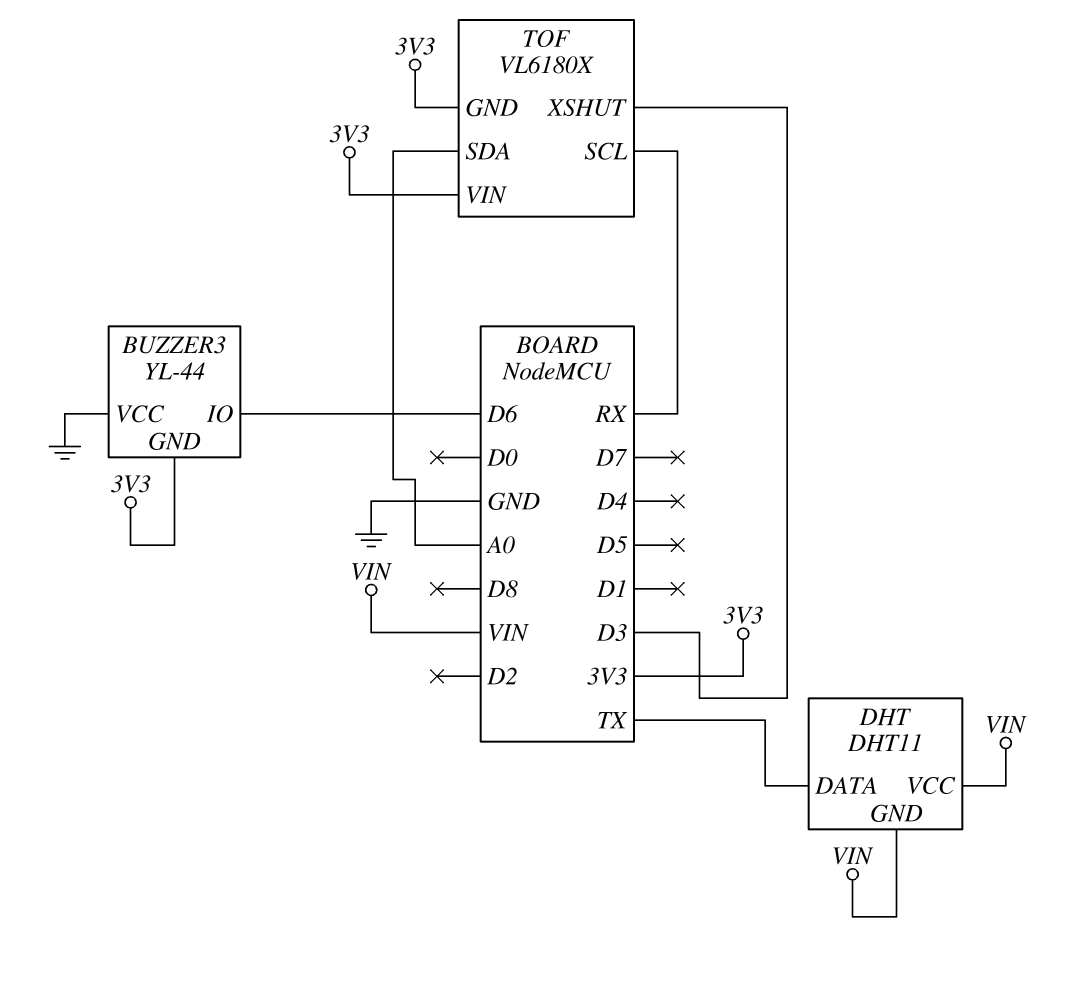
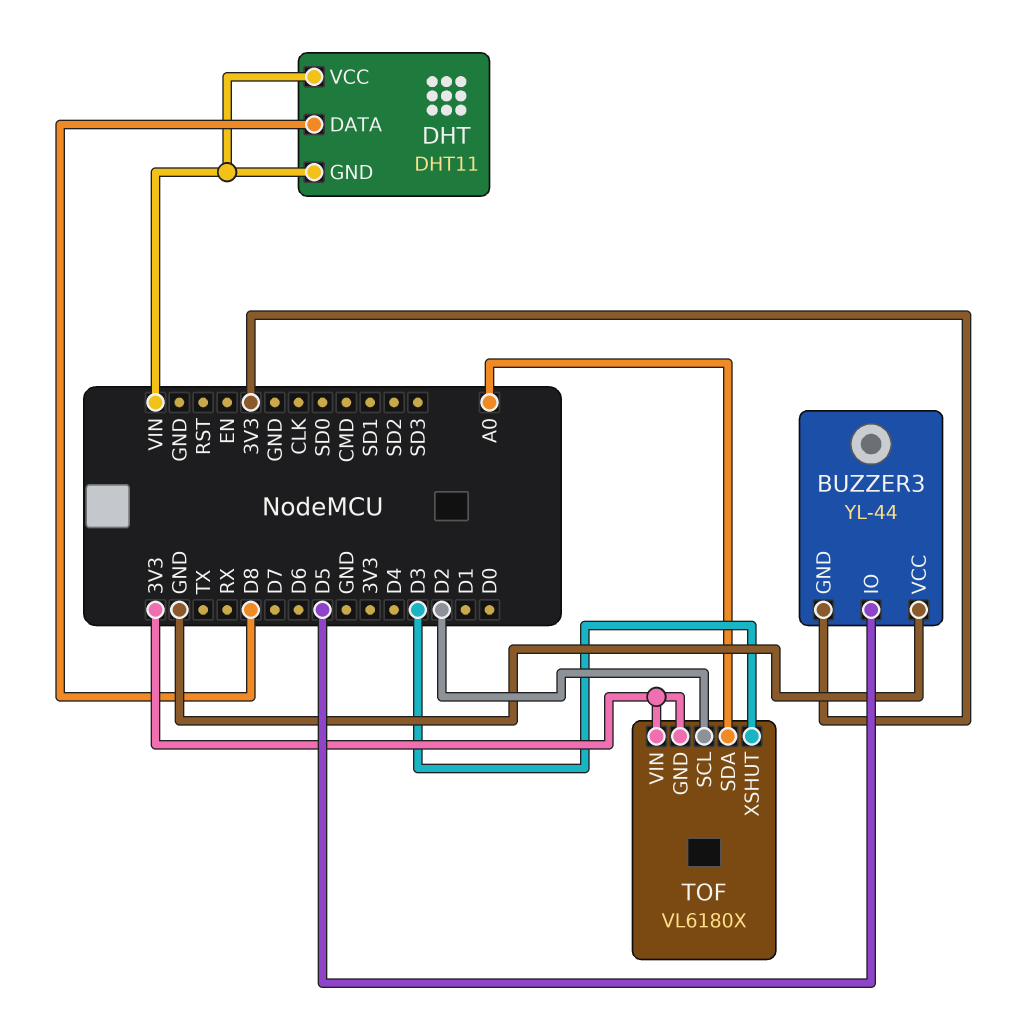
BUZZER3 pin IO: D6 -> D5
DHT pin DATA: TX -> D8
TOF pin SCL: RX -> D2

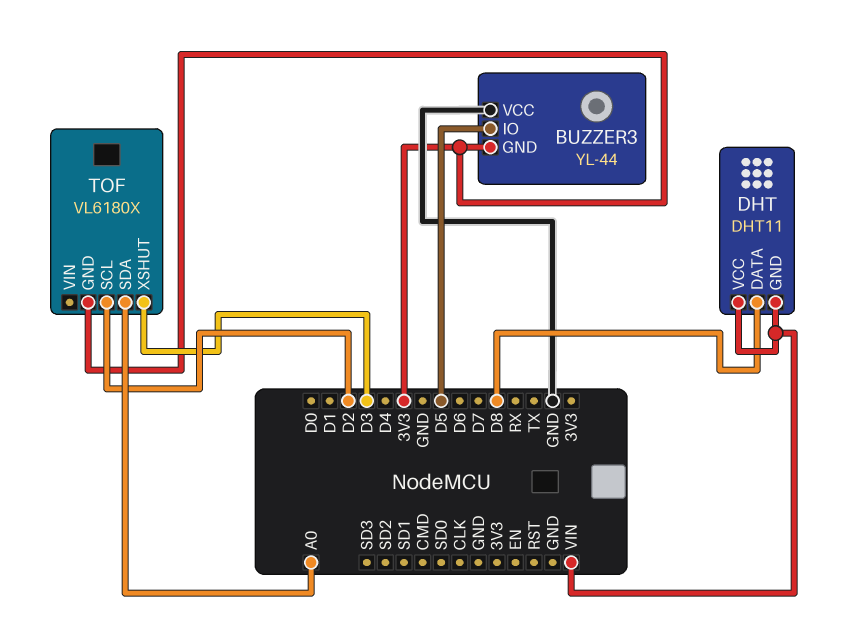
TOF pin VIN: 3V3 -> none

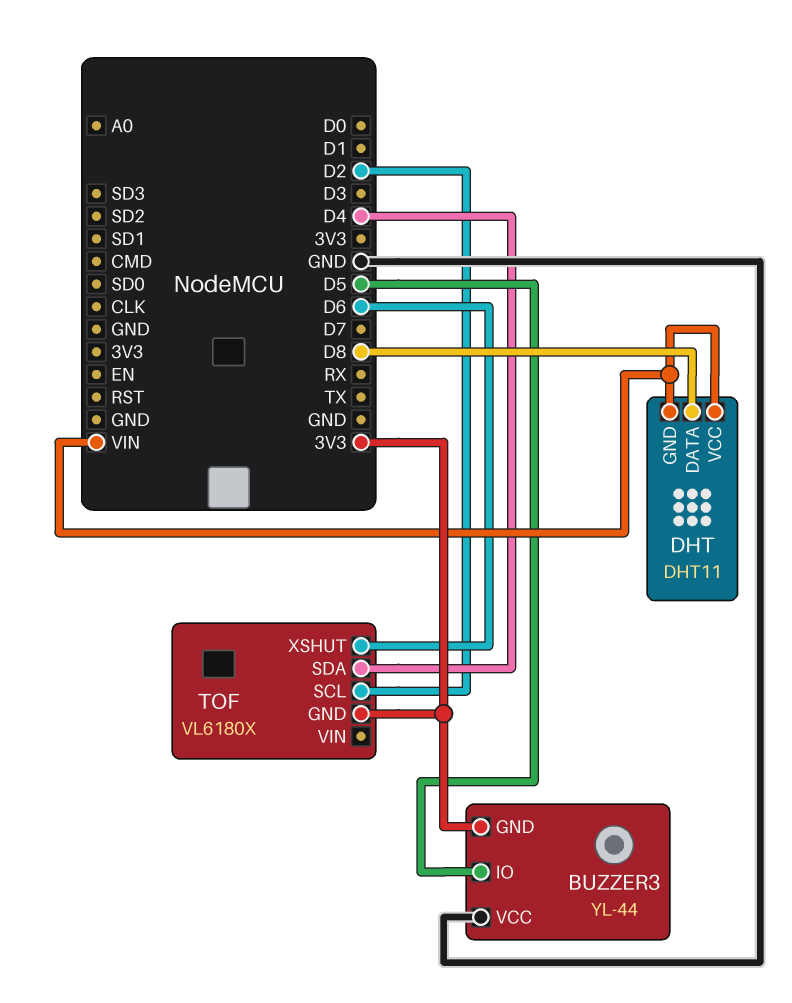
TOF pin SDA: A0 -> D4
TOF pin XSHUT: D3 -> D6

